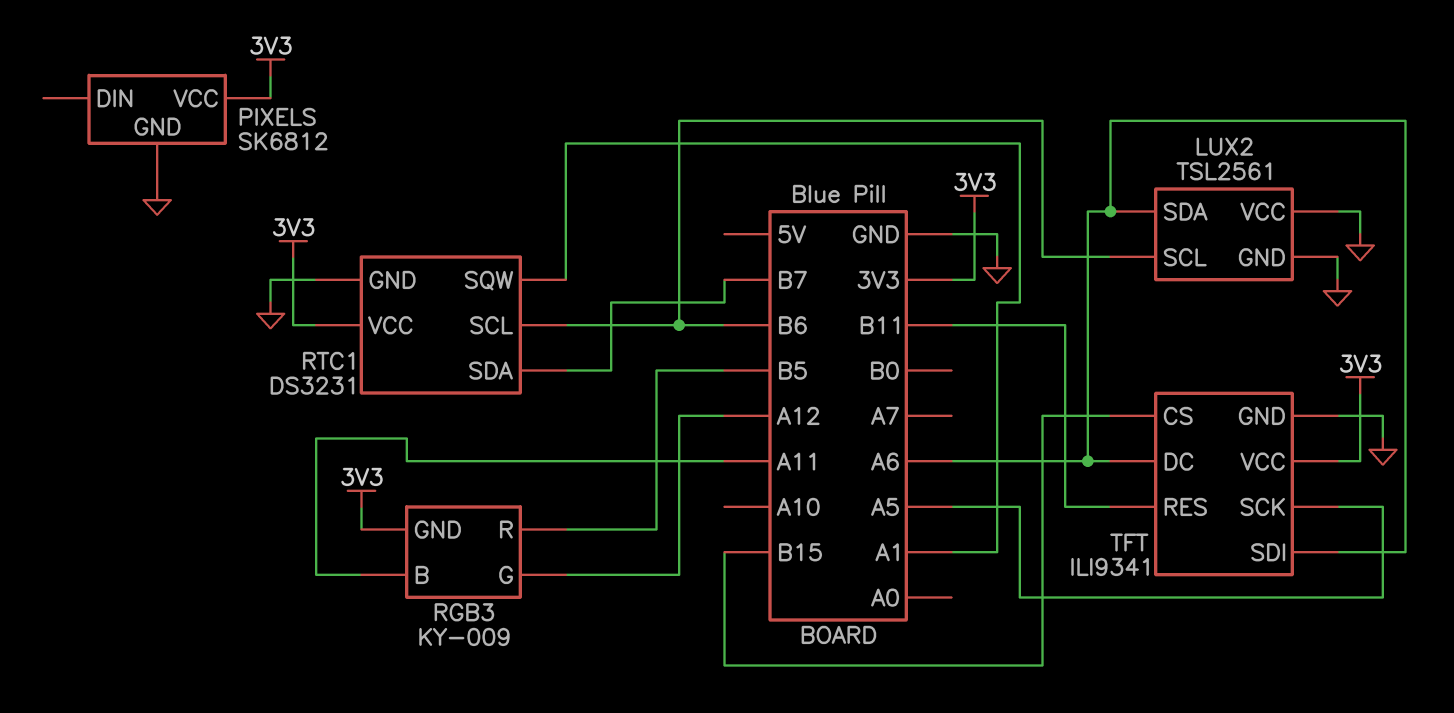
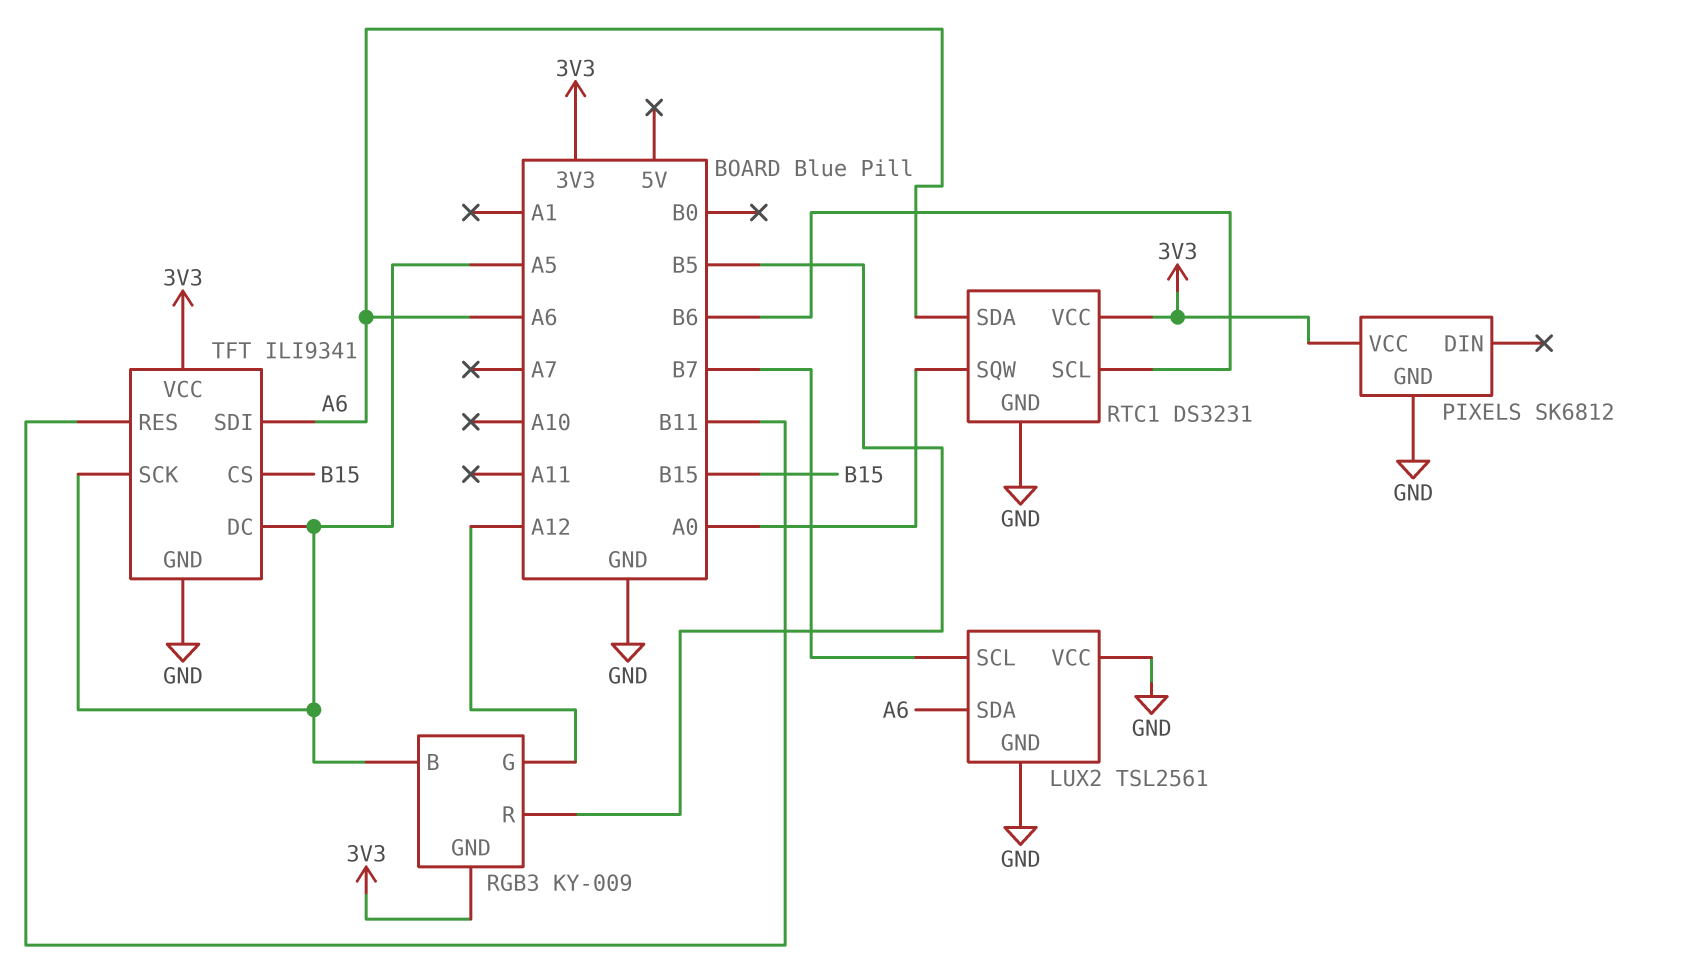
LUX2 pin SCL: B6 -> B7
RGB3 pin B: A11 -> A5
RTC1 pin SDA: B7 -> A6
RTC1 pin SQW: A1 -> A0
TFT pin DC: A6 -> A5

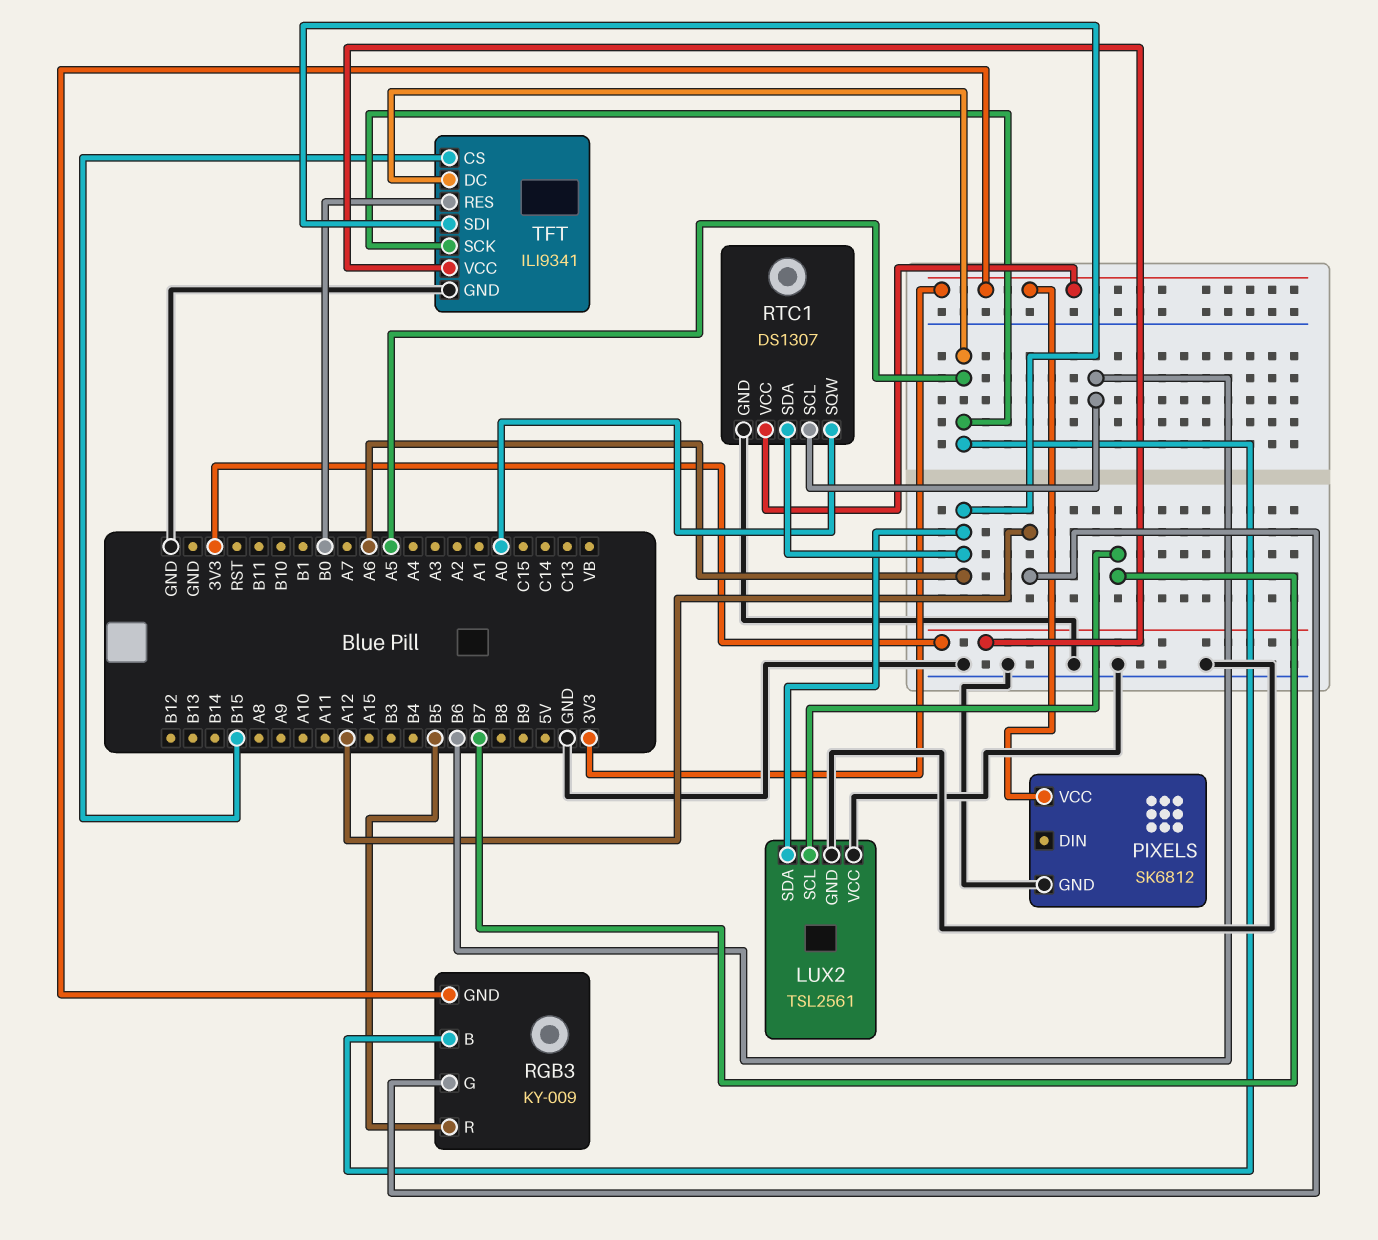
RTC1: DS3231 -> DS1307
TFT pin RES: B11 -> B0

